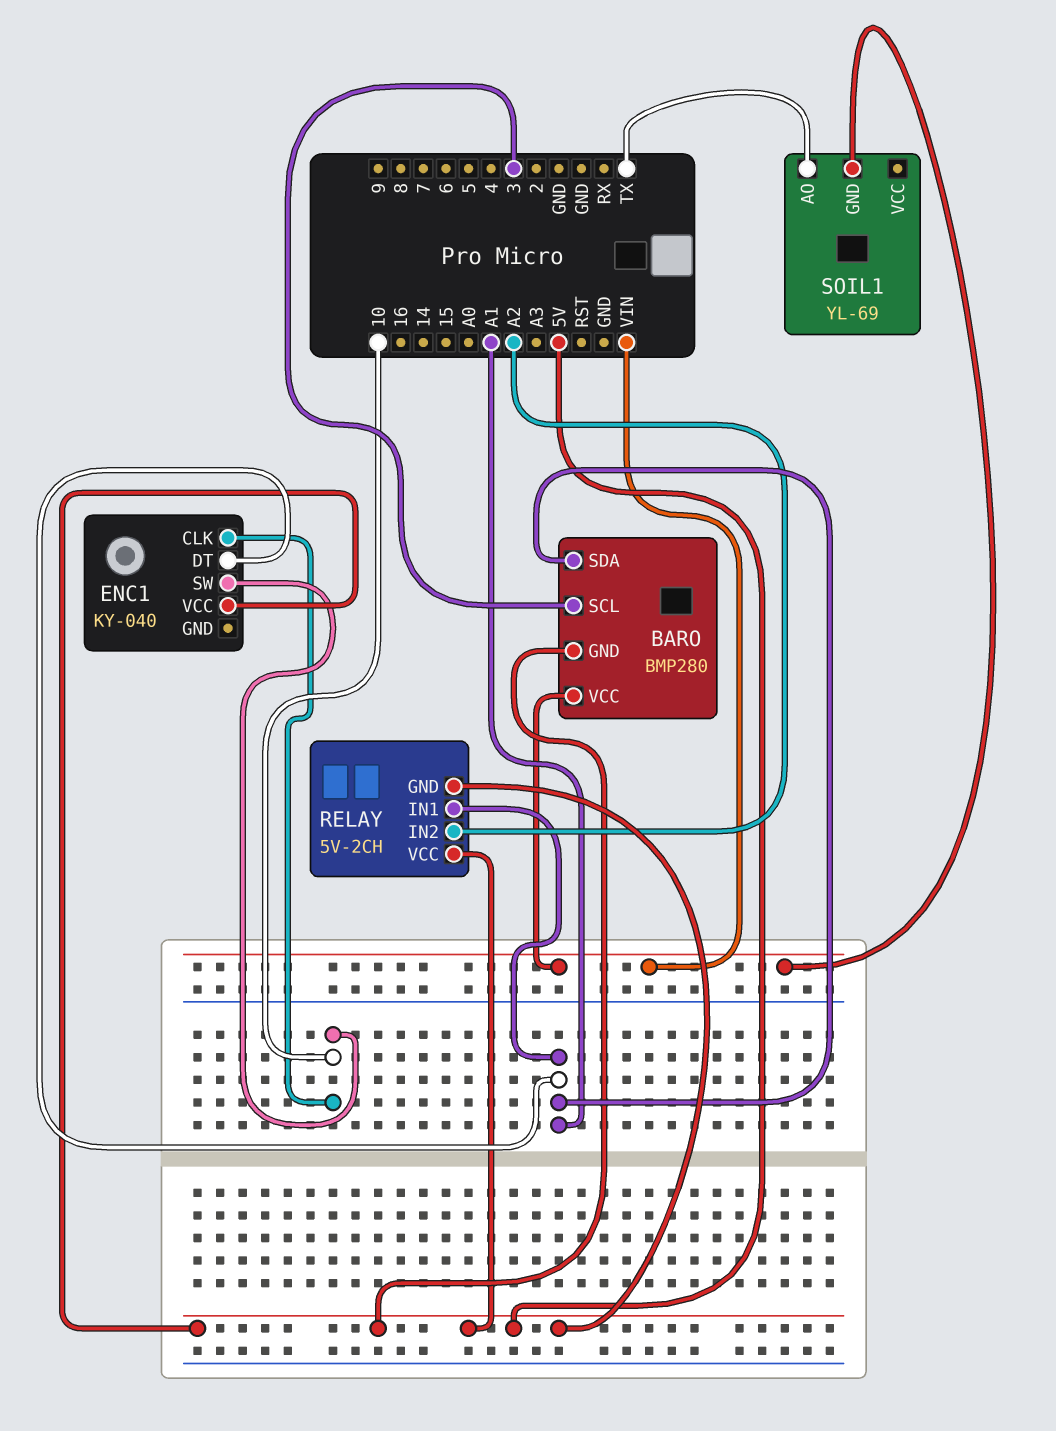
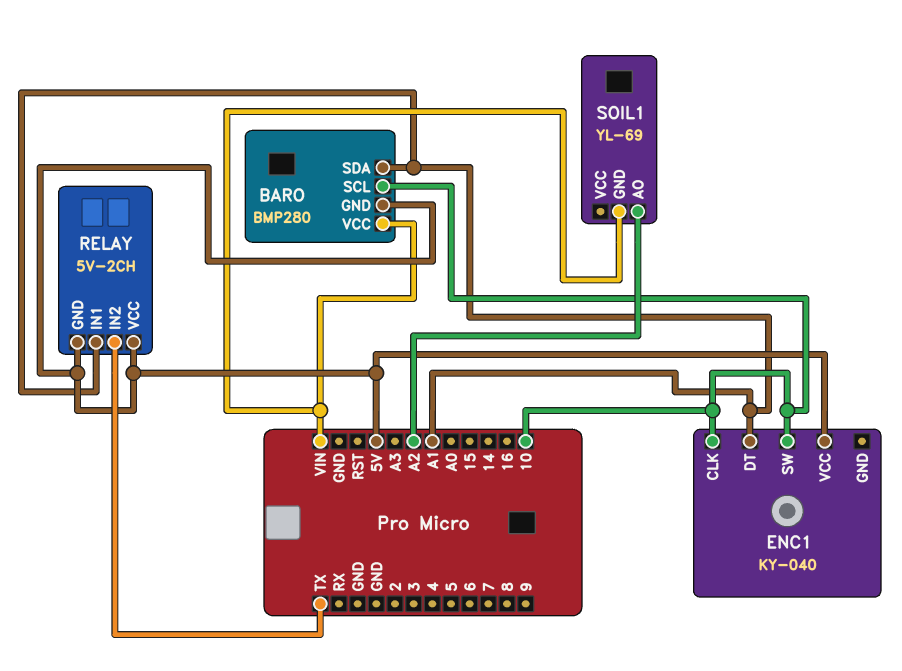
BARO pin SCL: 3 -> 10
RELAY pin IN2: A2 -> TX
SOIL1 pin AO: TX -> A2

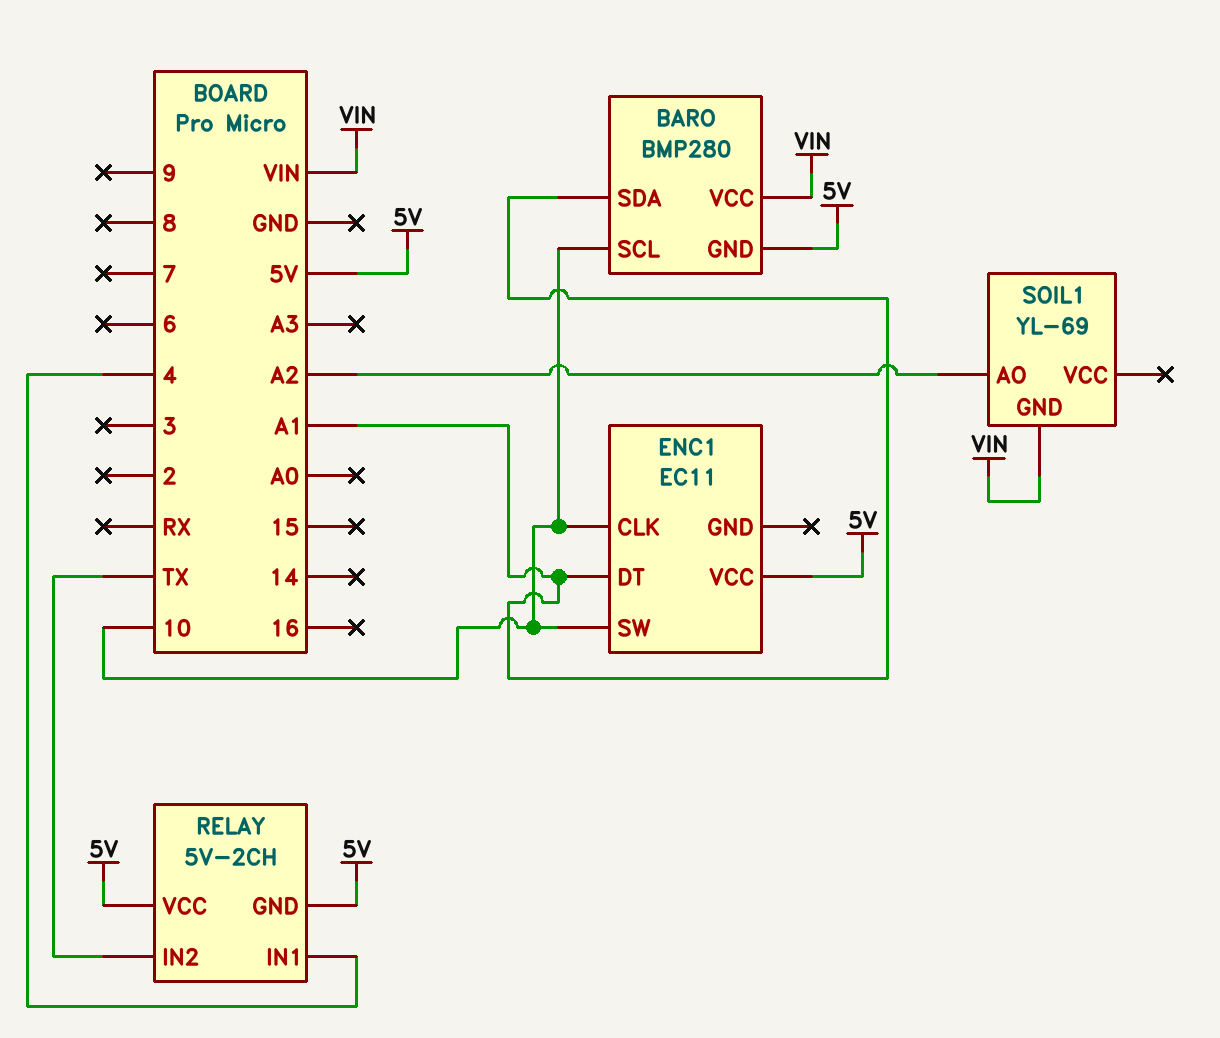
ENC1: KY-040 -> EC11
RELAY pin IN1: A1 -> 4

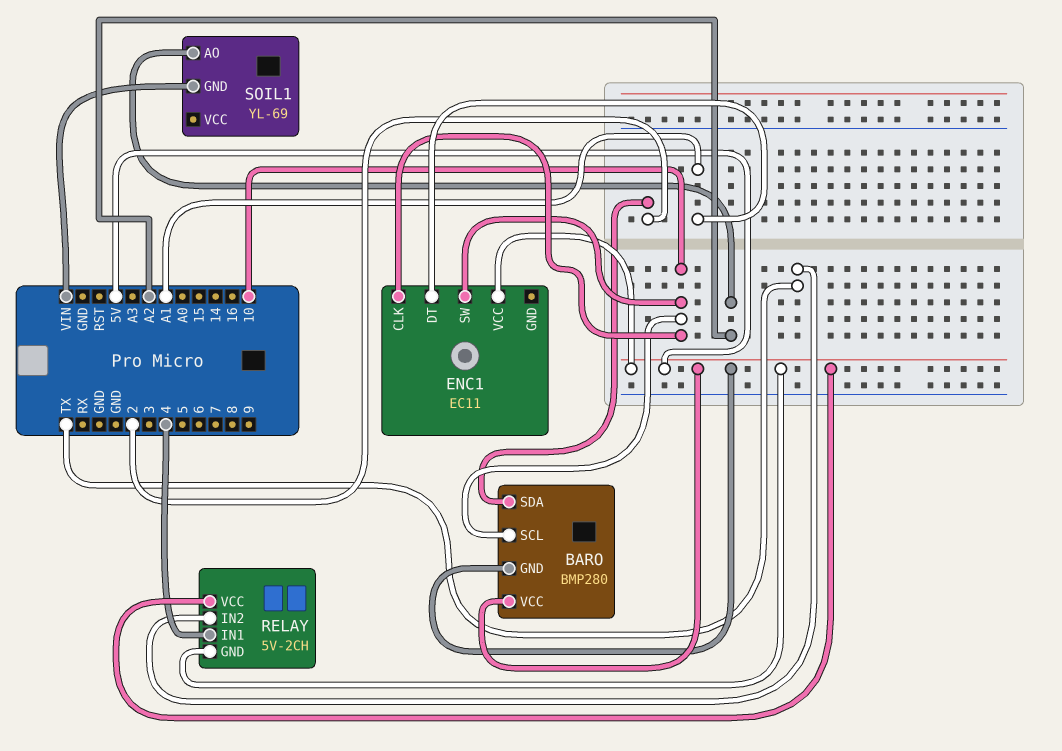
BARO pin SDA: A1 -> 2
BARO pin VCC: VIN -> 5V

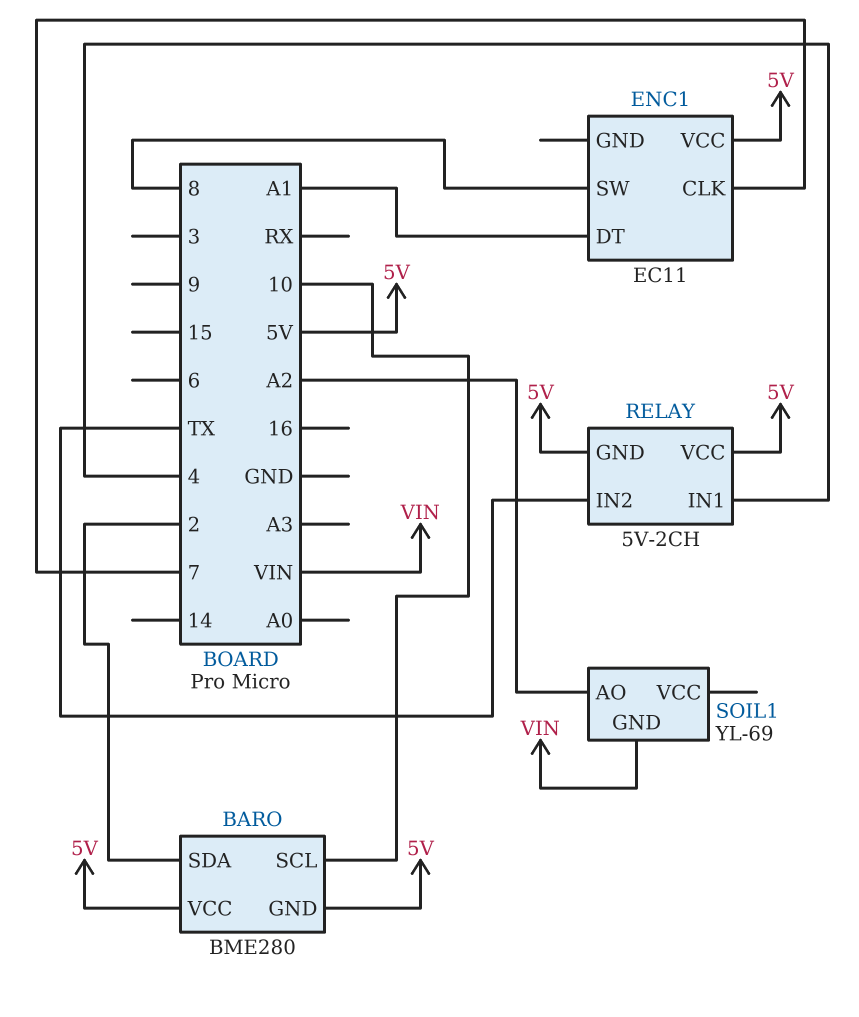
BARO: BMP280 -> BME280
ENC1 pin CLK: 10 -> 7
ENC1 pin SW: 10 -> 8

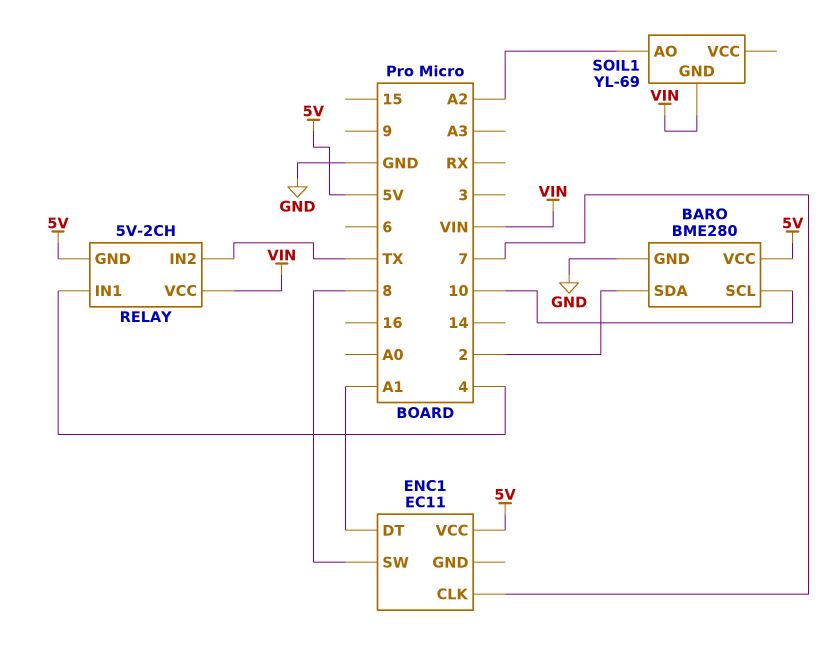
BARO pin GND: 5V -> GND
RELAY pin VCC: 5V -> VIN

